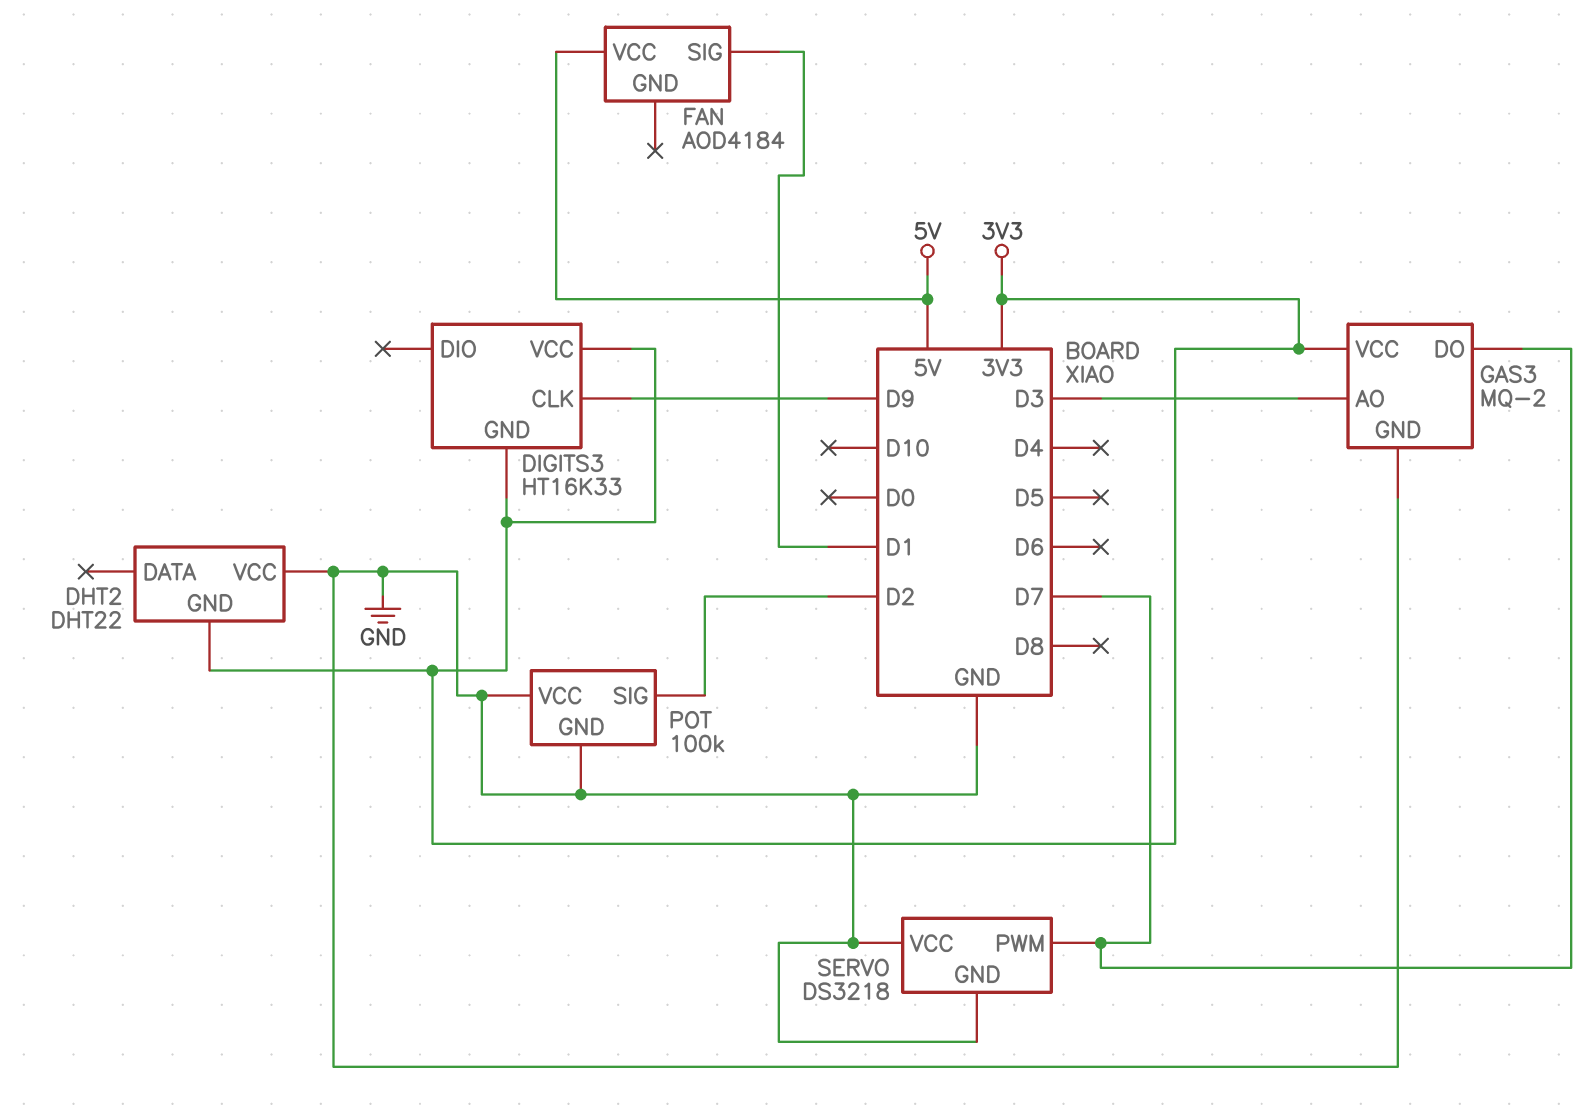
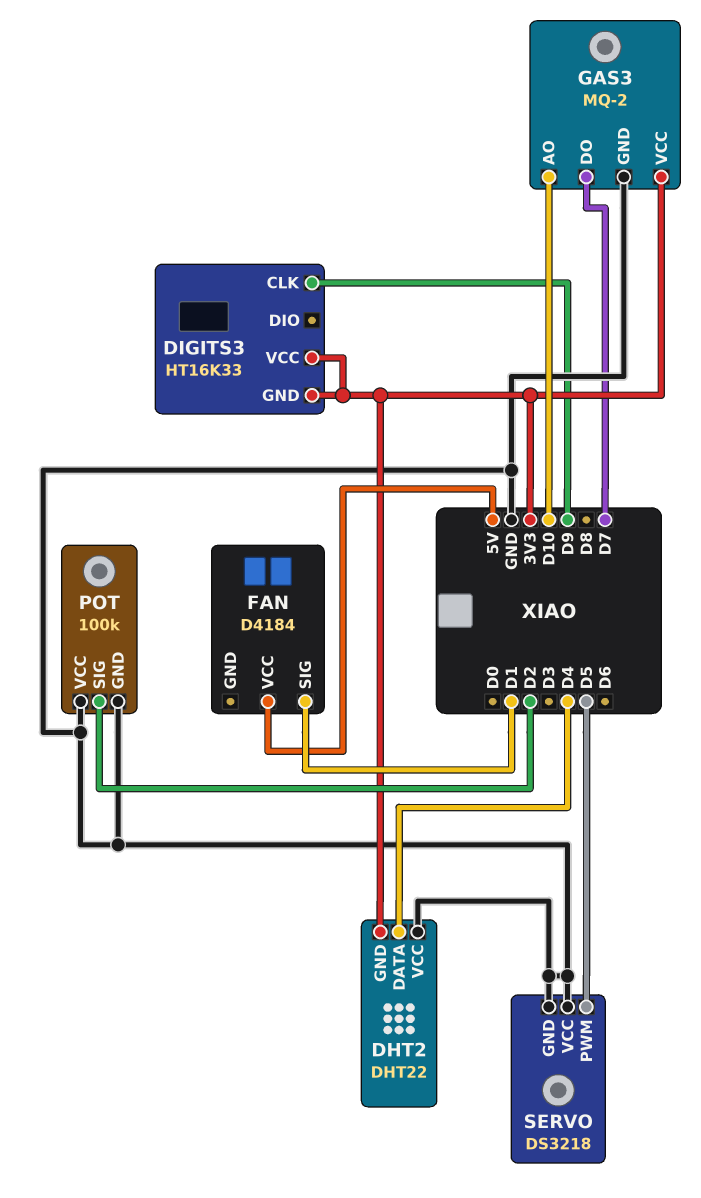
DHT2 pin DATA: none -> D4
FAN: AOD4184 -> D4184
GAS3 pin AO: D3 -> D10
SERVO pin PWM: D7 -> D5

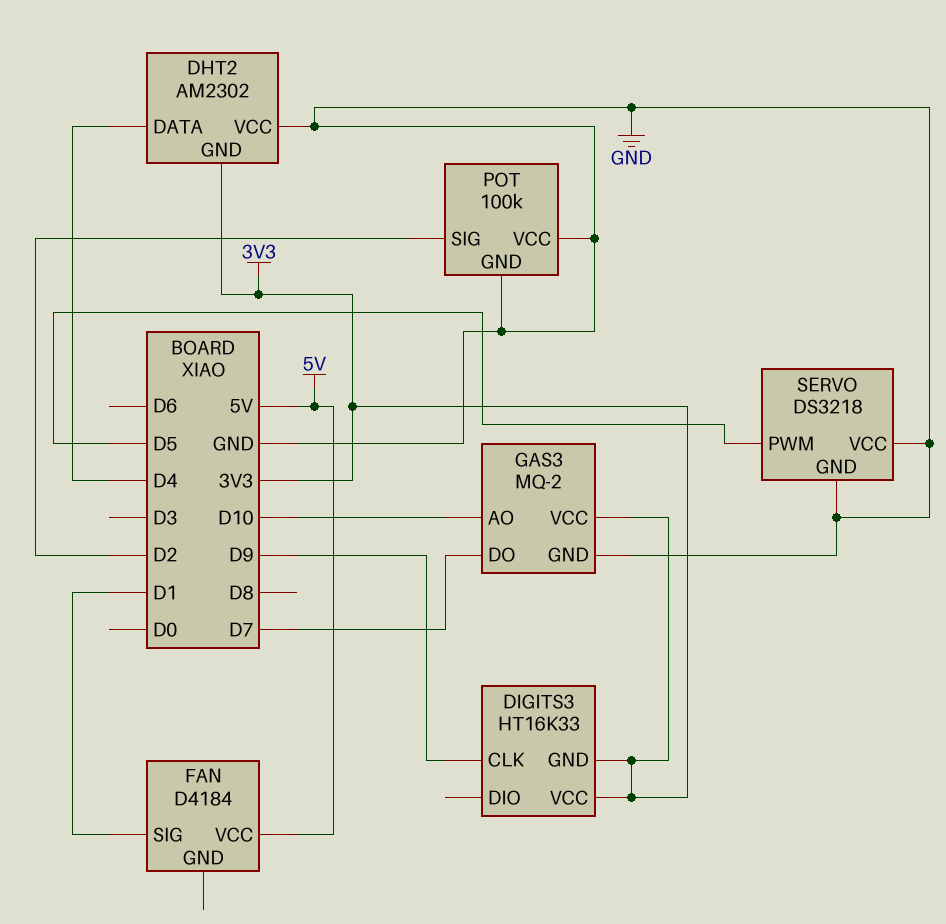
DHT2: DHT22 -> AM2302

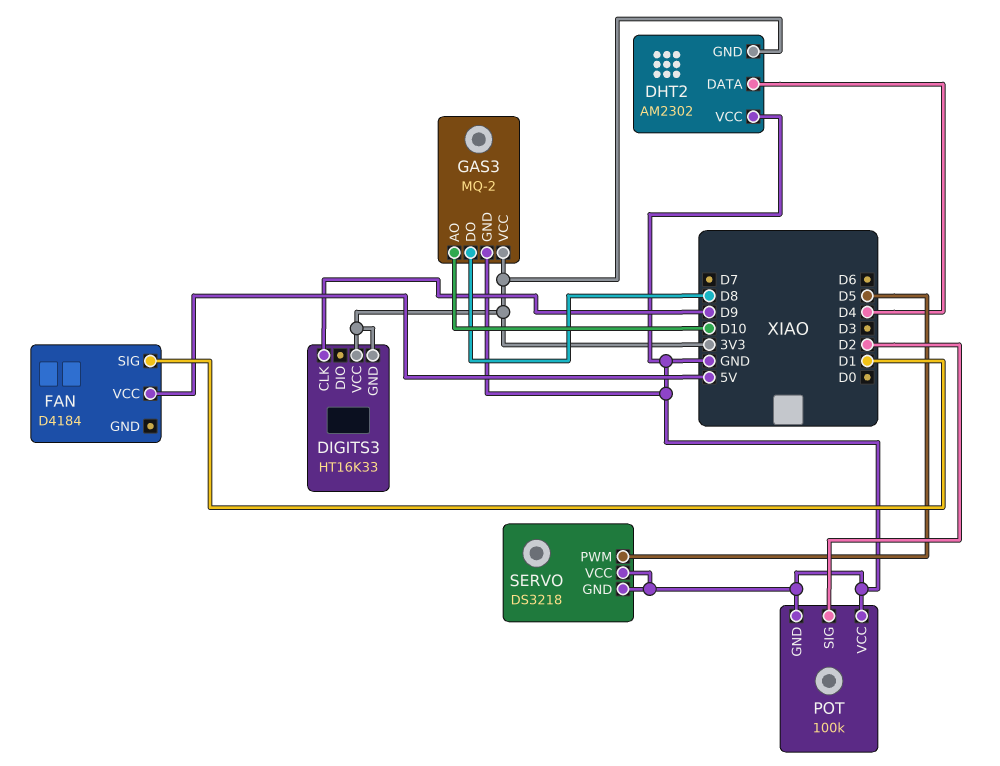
GAS3 pin DO: D7 -> D8

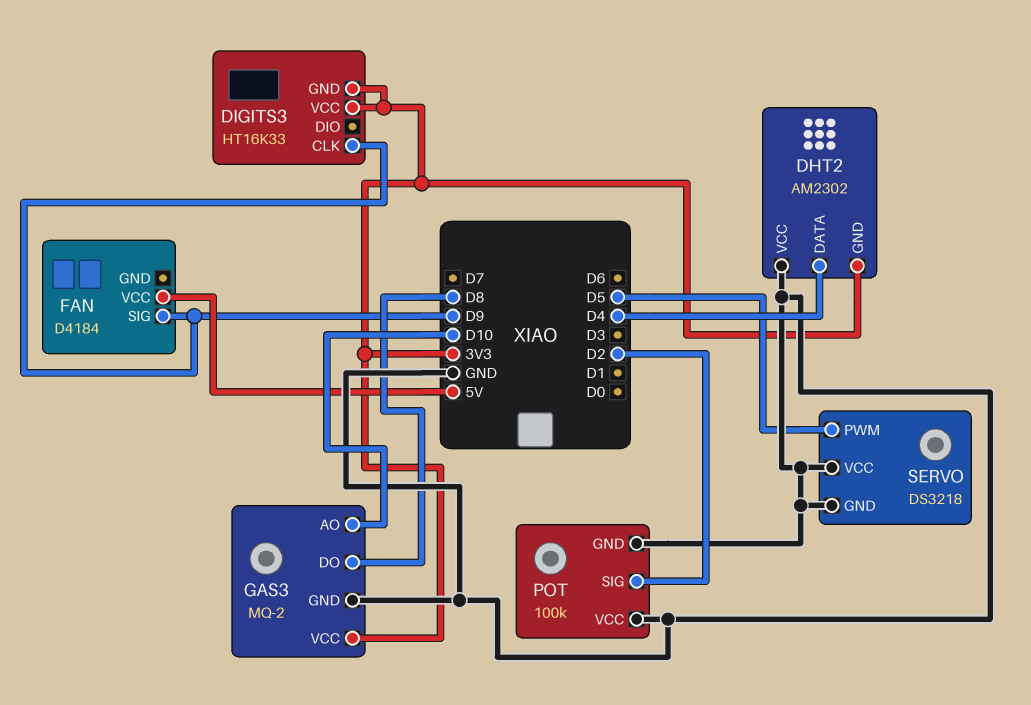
FAN pin SIG: D1 -> D9

